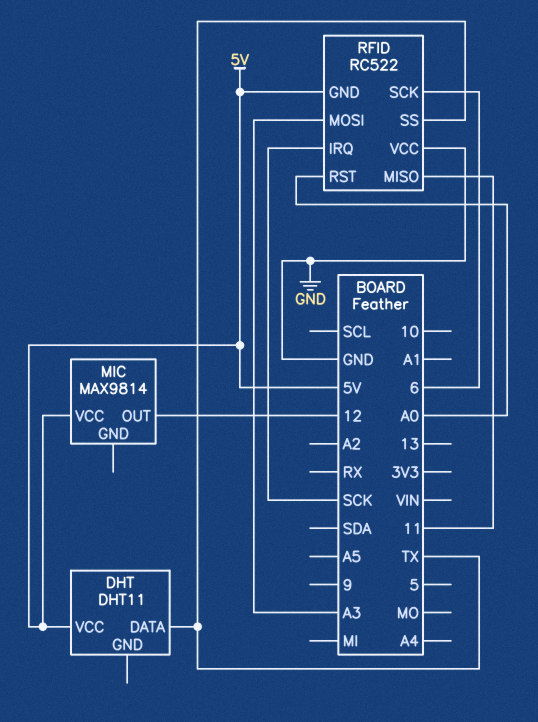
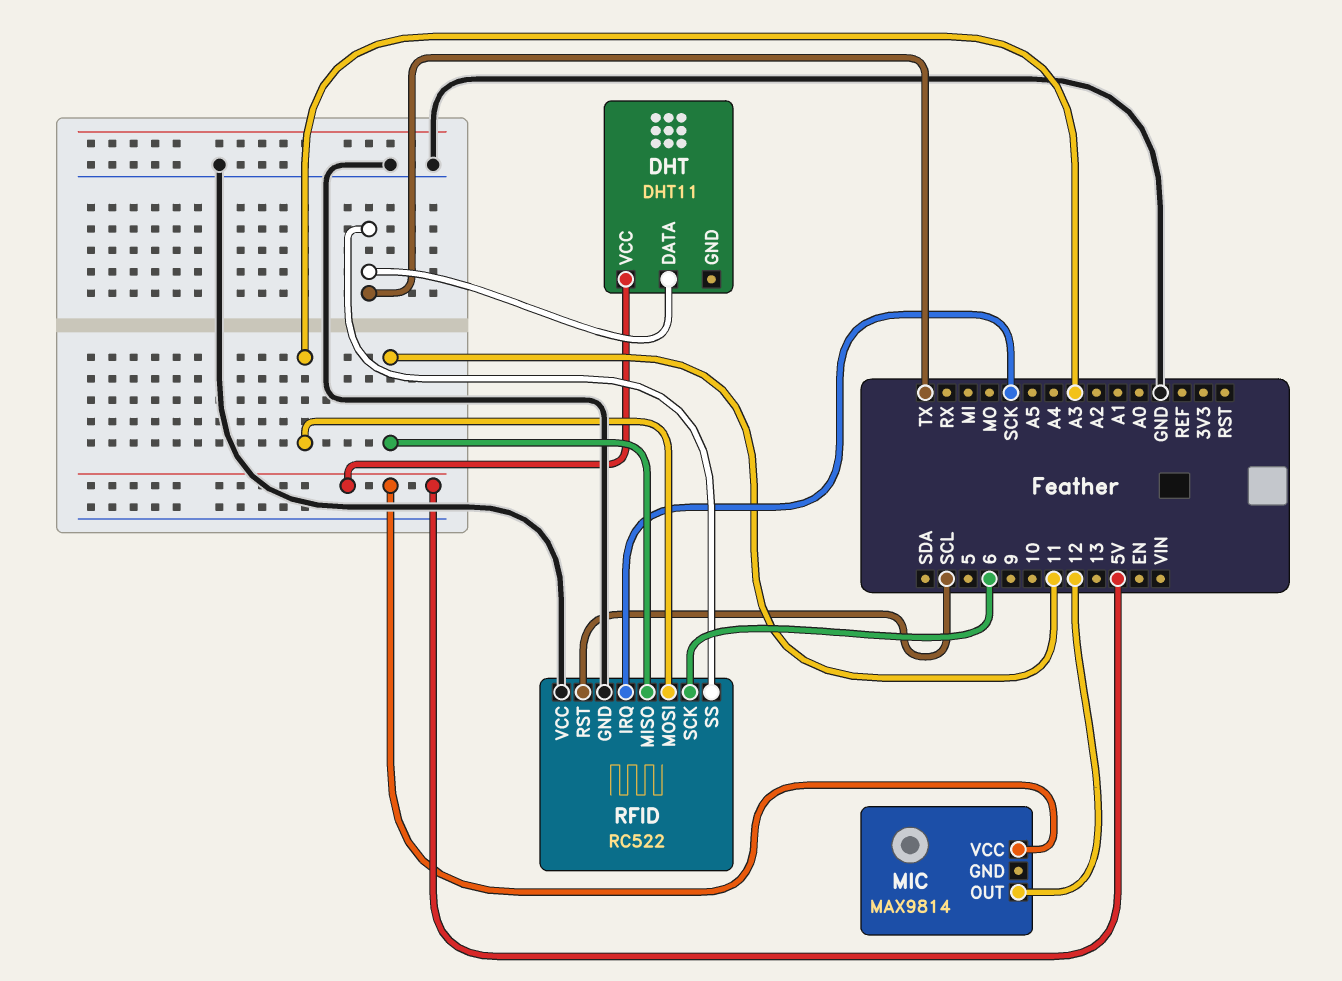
RFID pin GND: 5V -> GND
RFID pin RST: A0 -> SCL

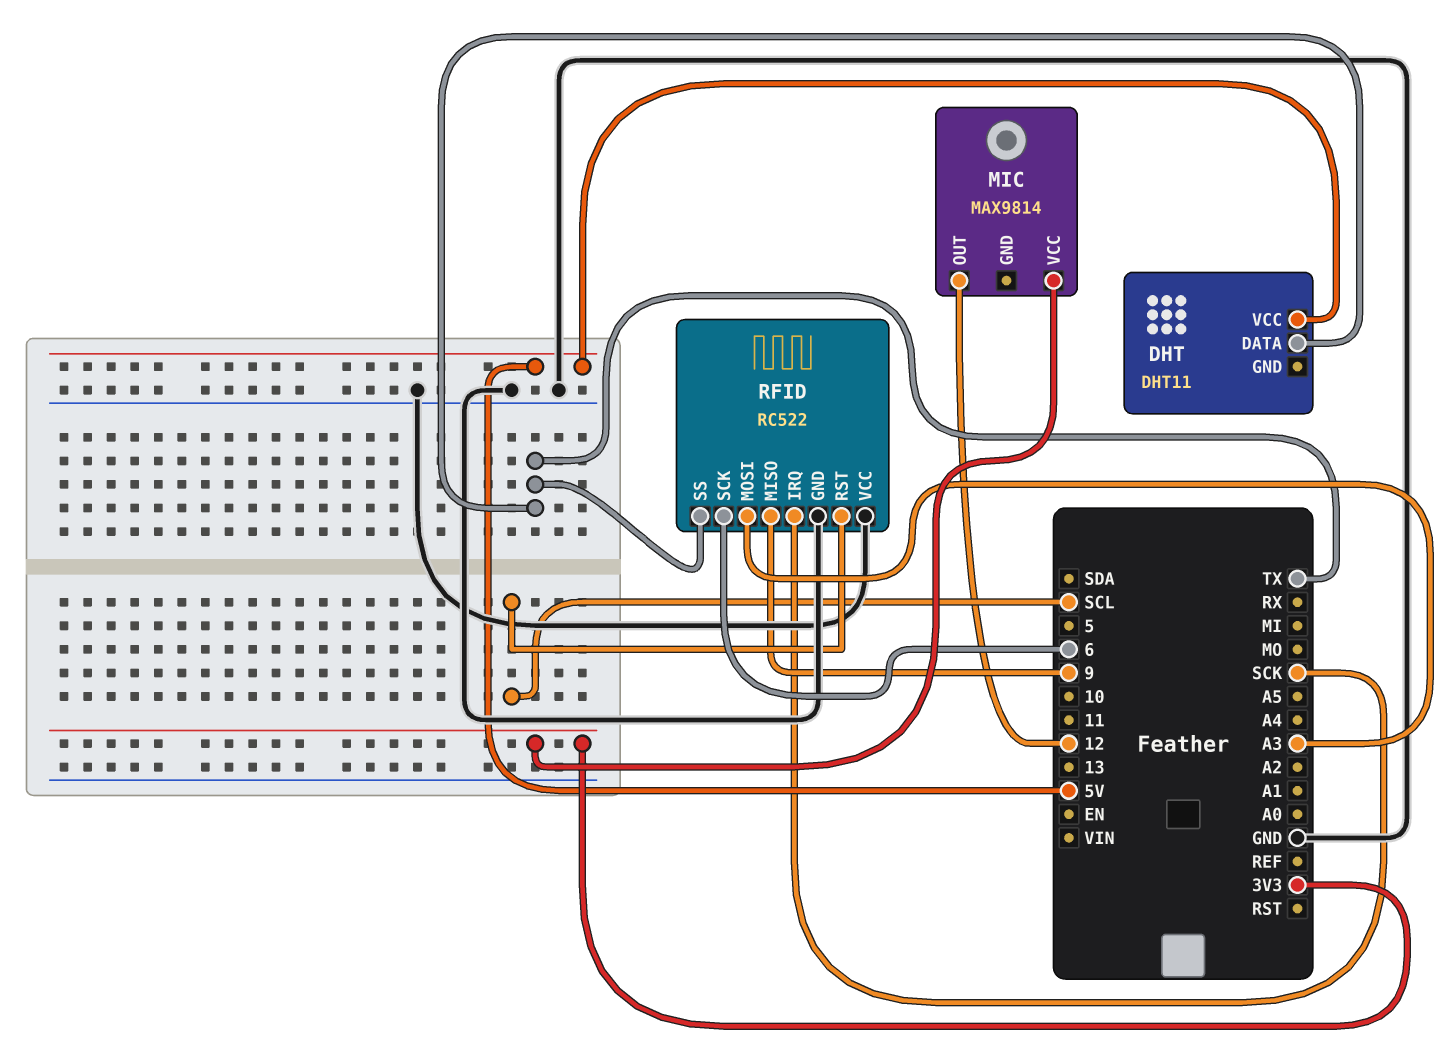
MIC pin VCC: 5V -> 3V3
RFID pin MISO: 11 -> 9

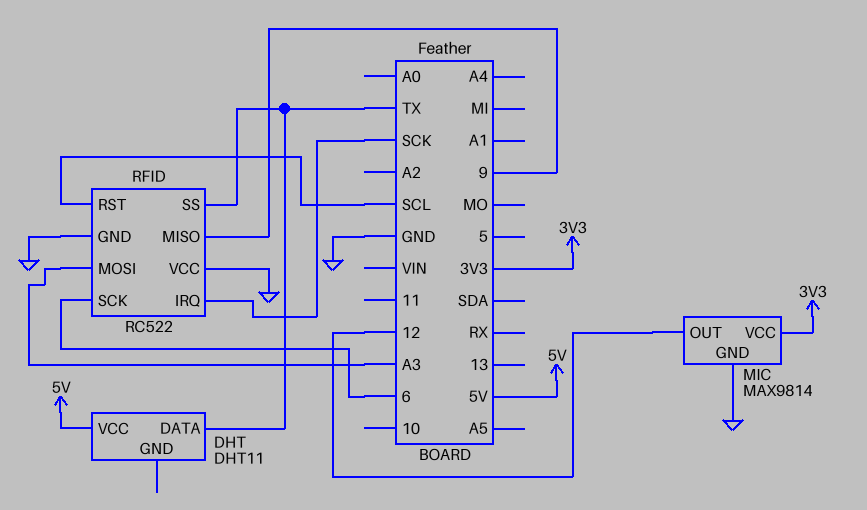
MIC pin GND: none -> GND

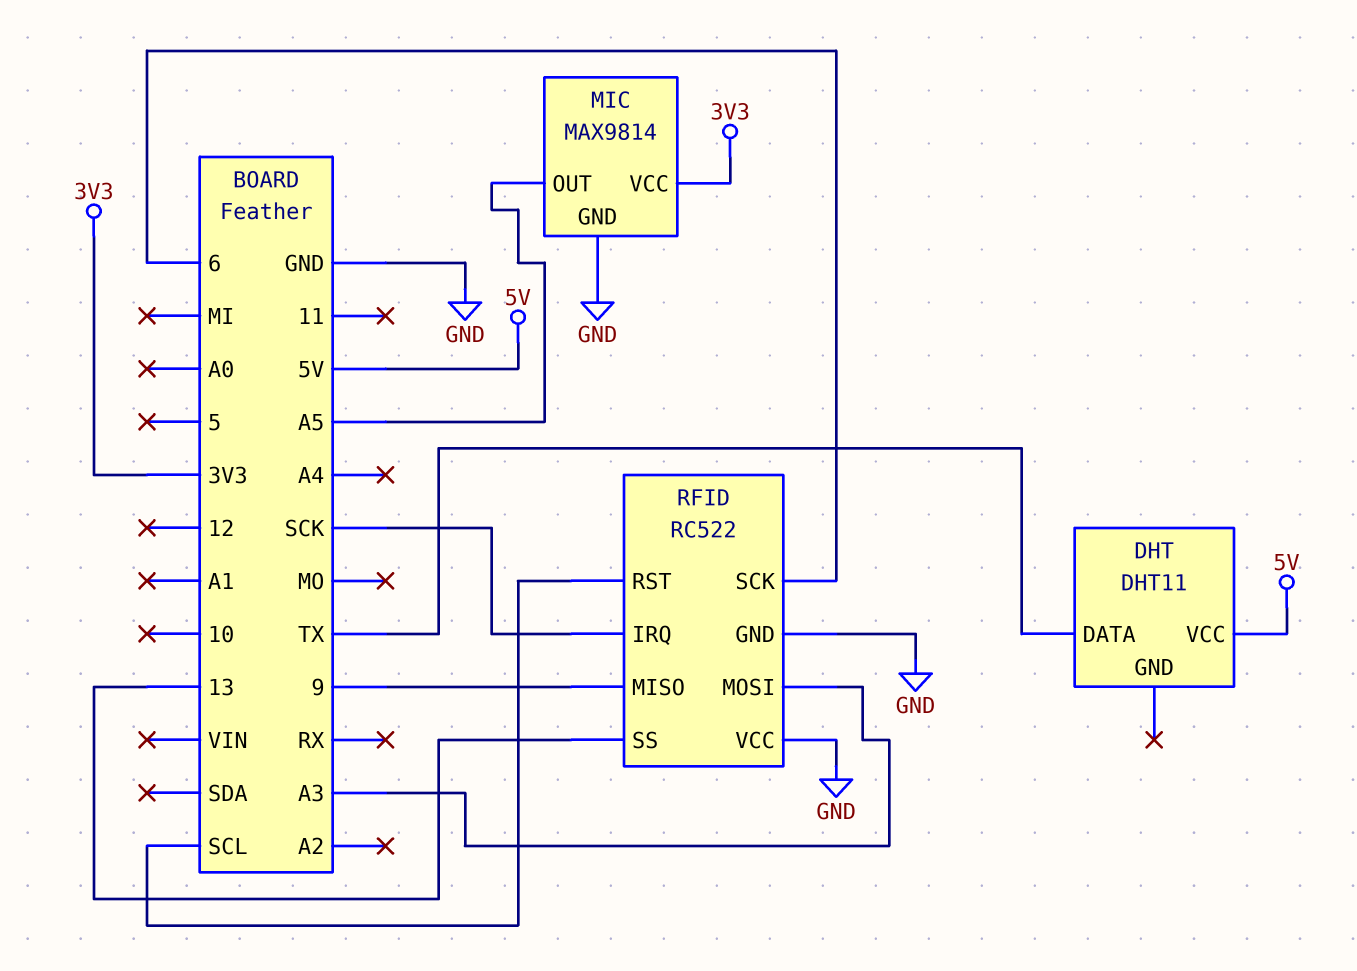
MIC pin OUT: 12 -> A5
RFID pin SS: TX -> 13

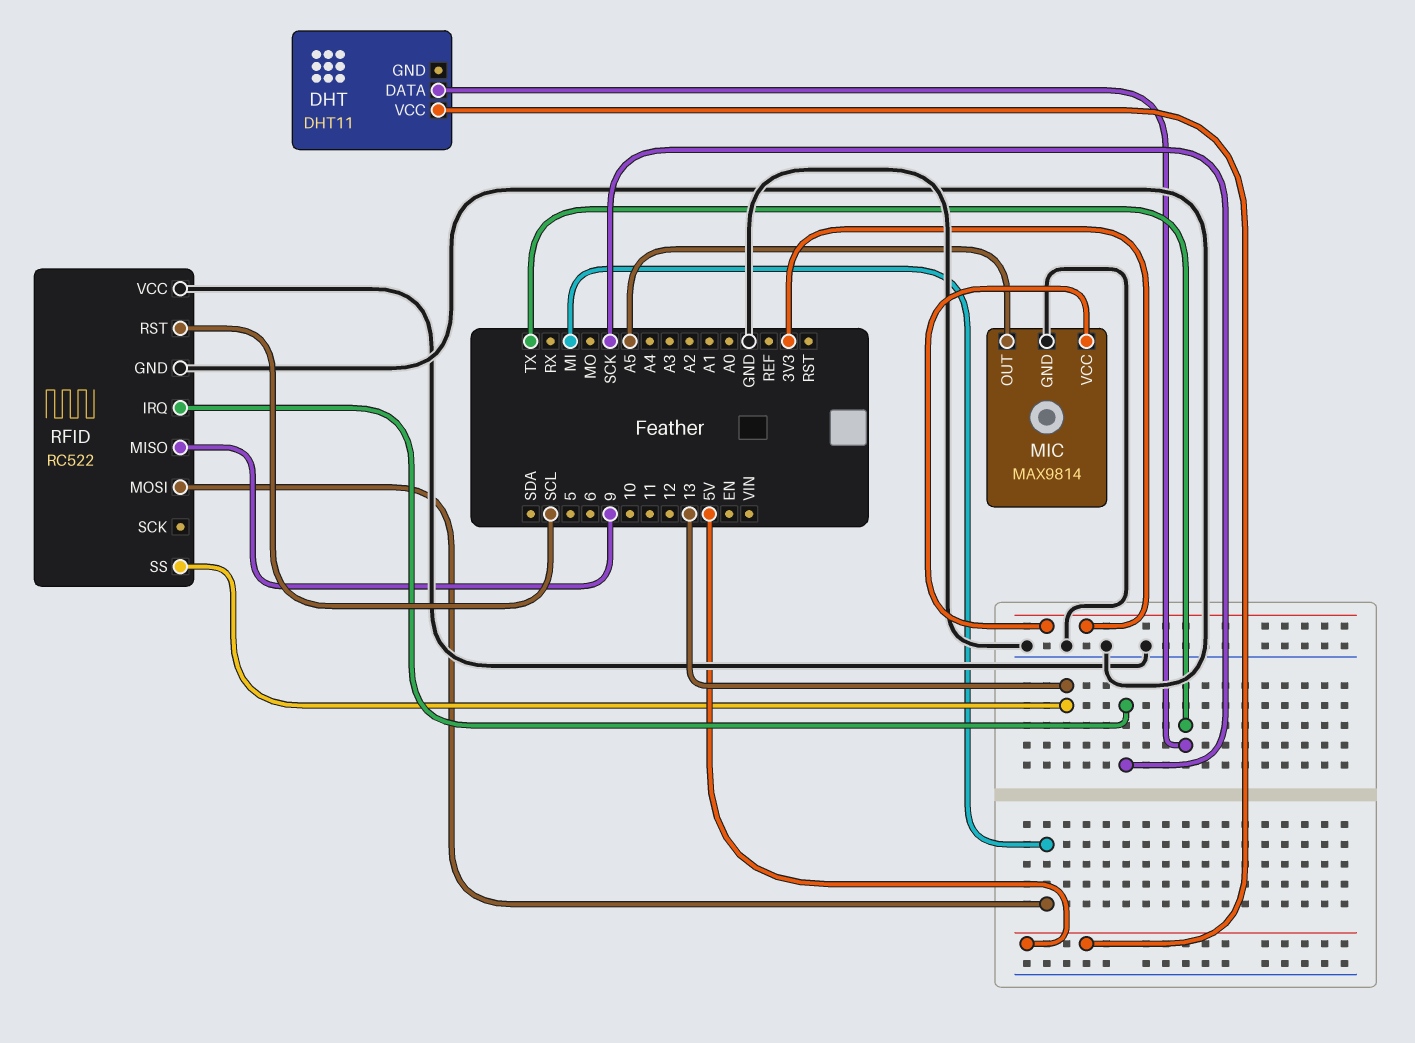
RFID pin MOSI: A3 -> MI
RFID pin SCK: 6 -> none

